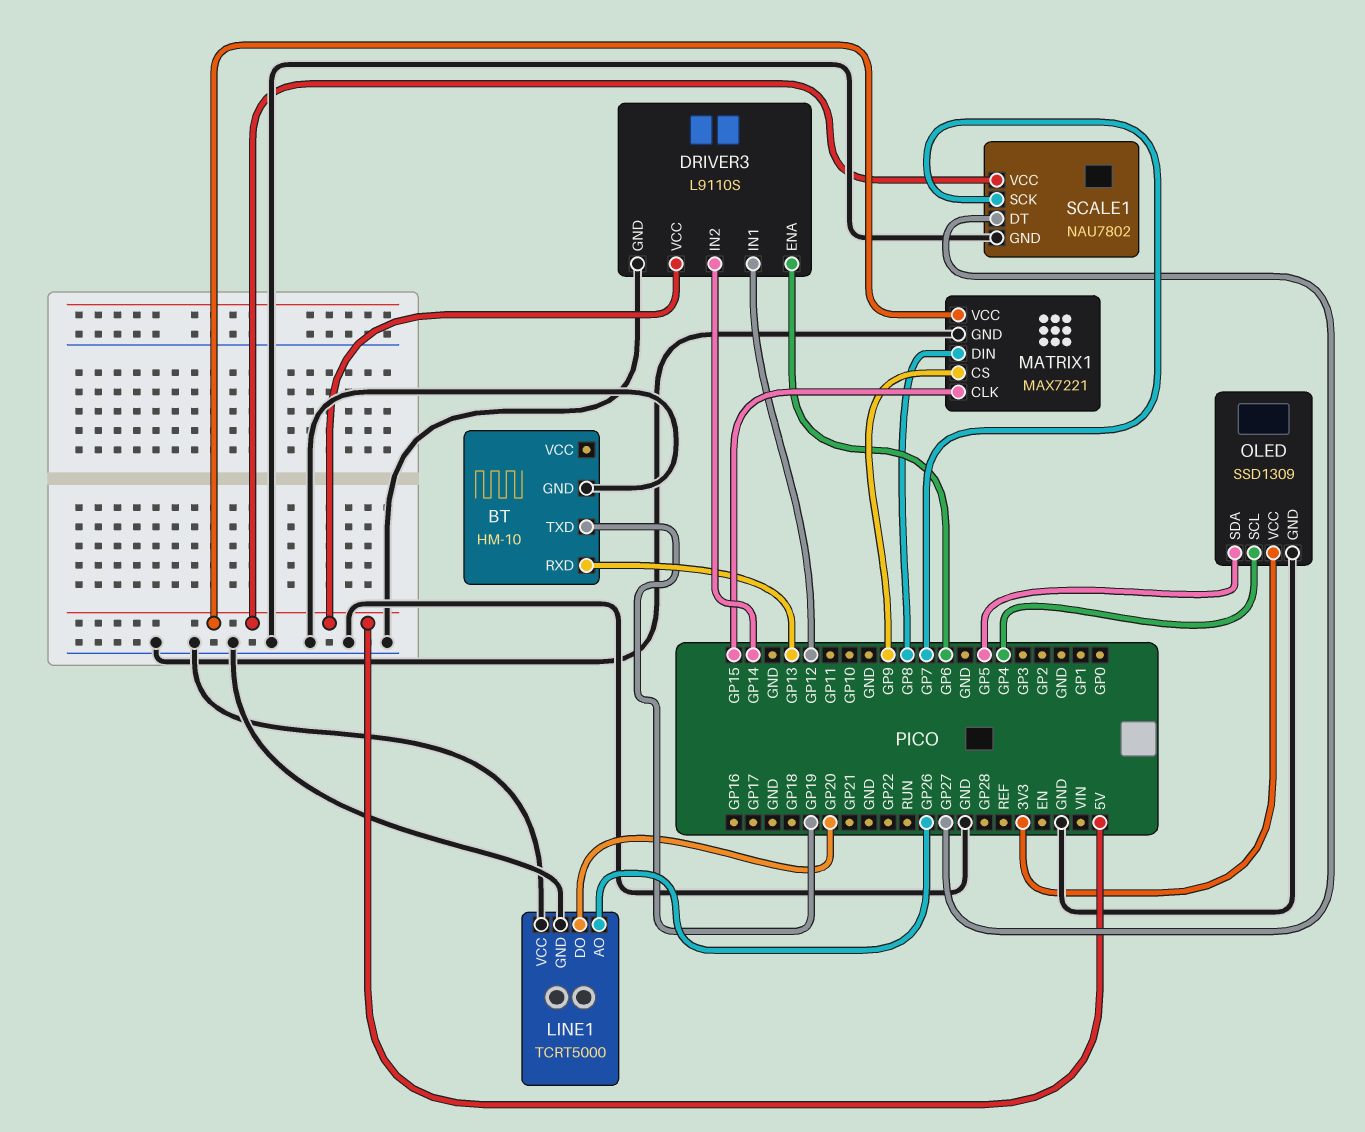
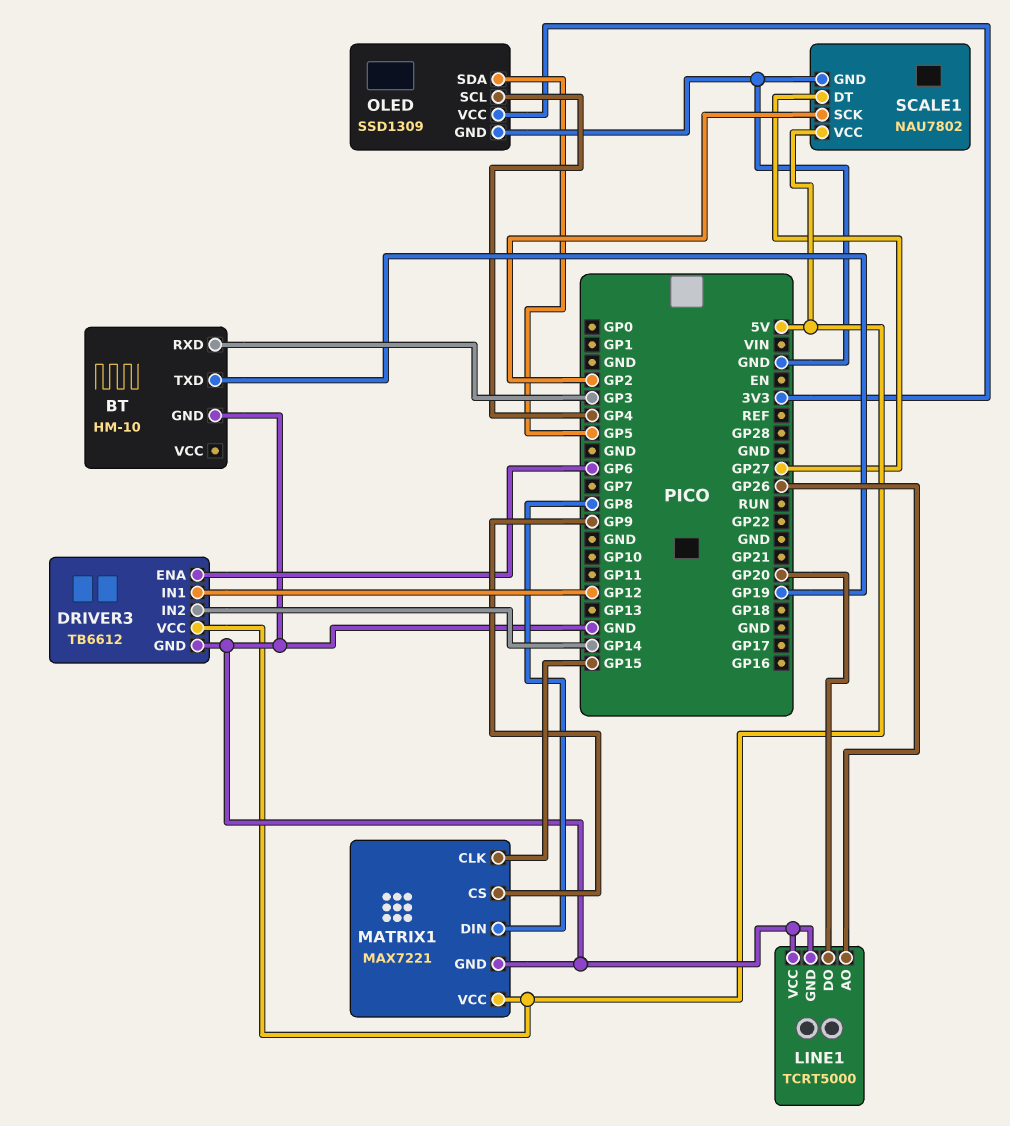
BT pin RXD: GP13 -> GP3
DRIVER3: L9110S -> TB6612
SCALE1 pin SCK: GP7 -> GP2

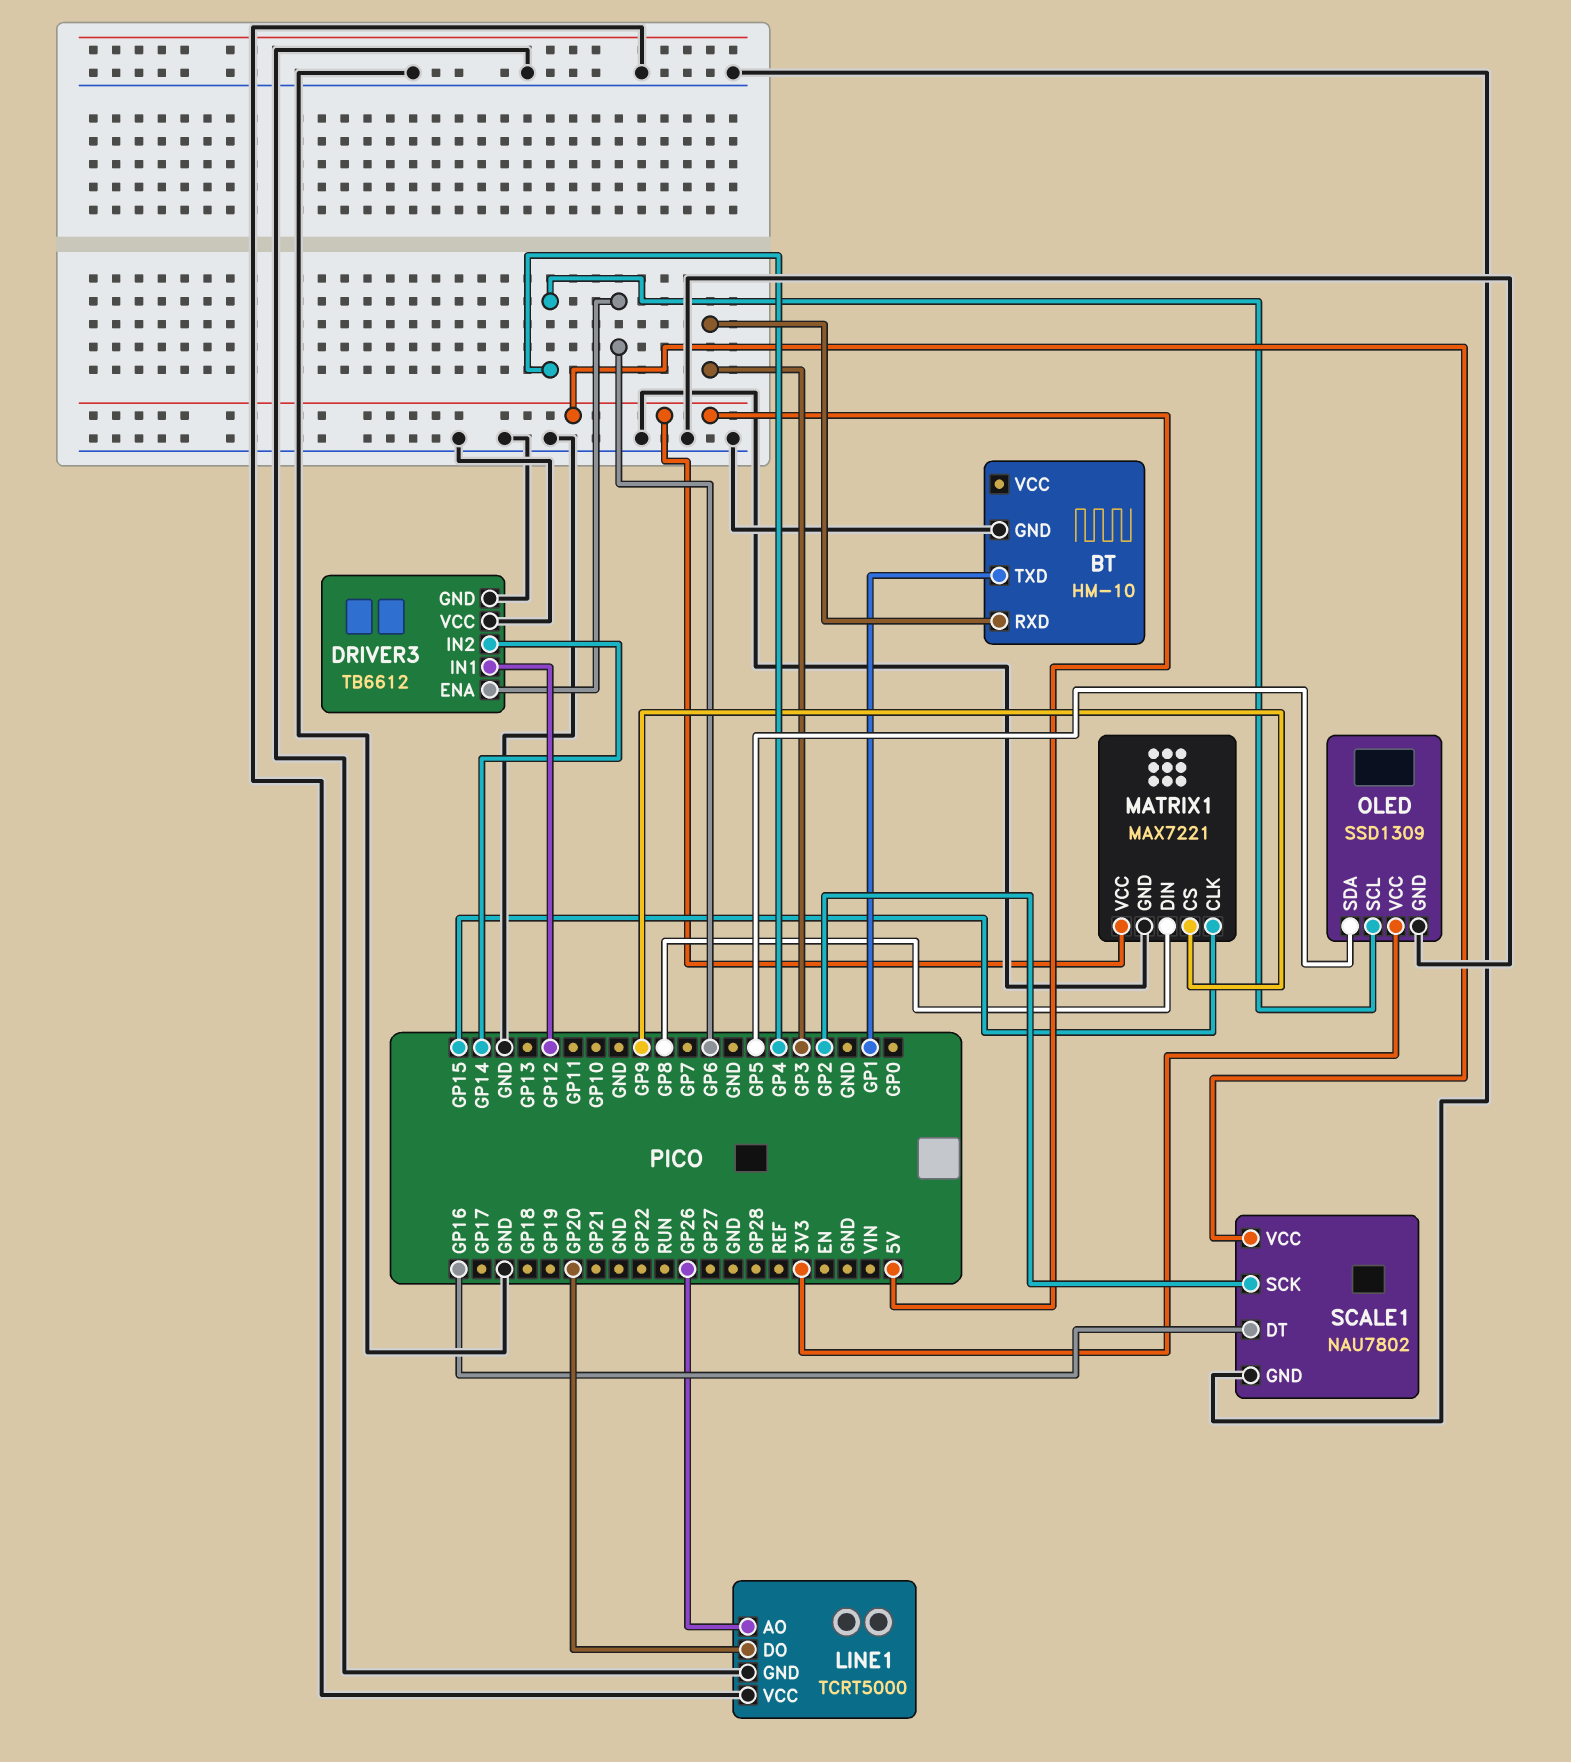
BT pin TXD: GP19 -> GP1
DRIVER3 pin VCC: 5V -> GND
SCALE1 pin DT: GP27 -> GP16

